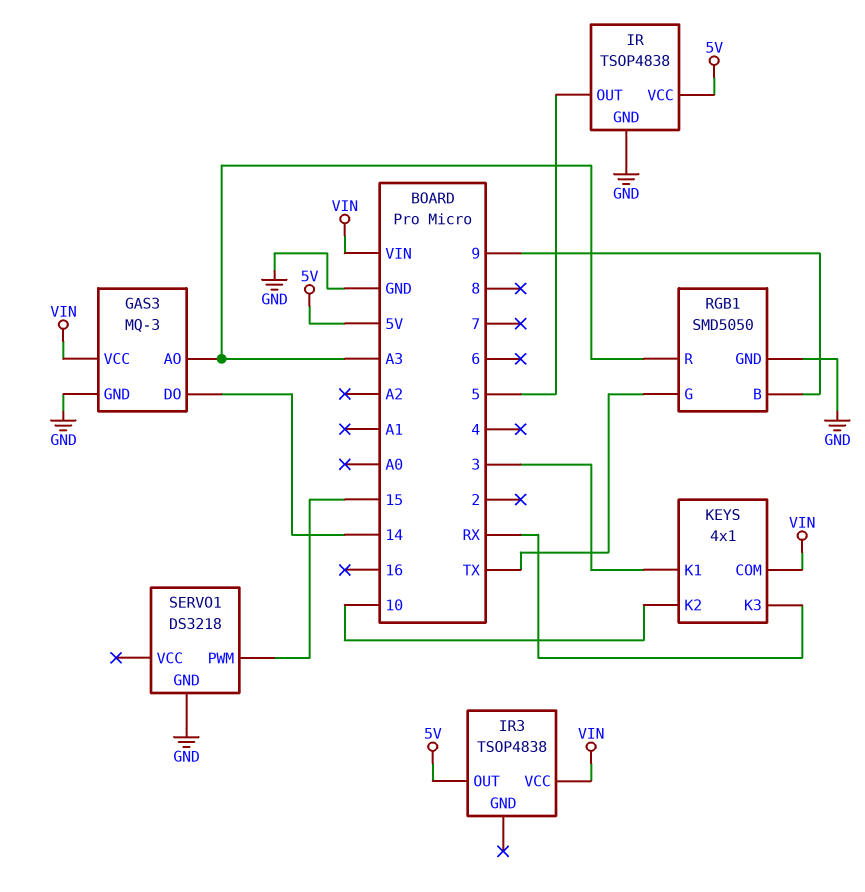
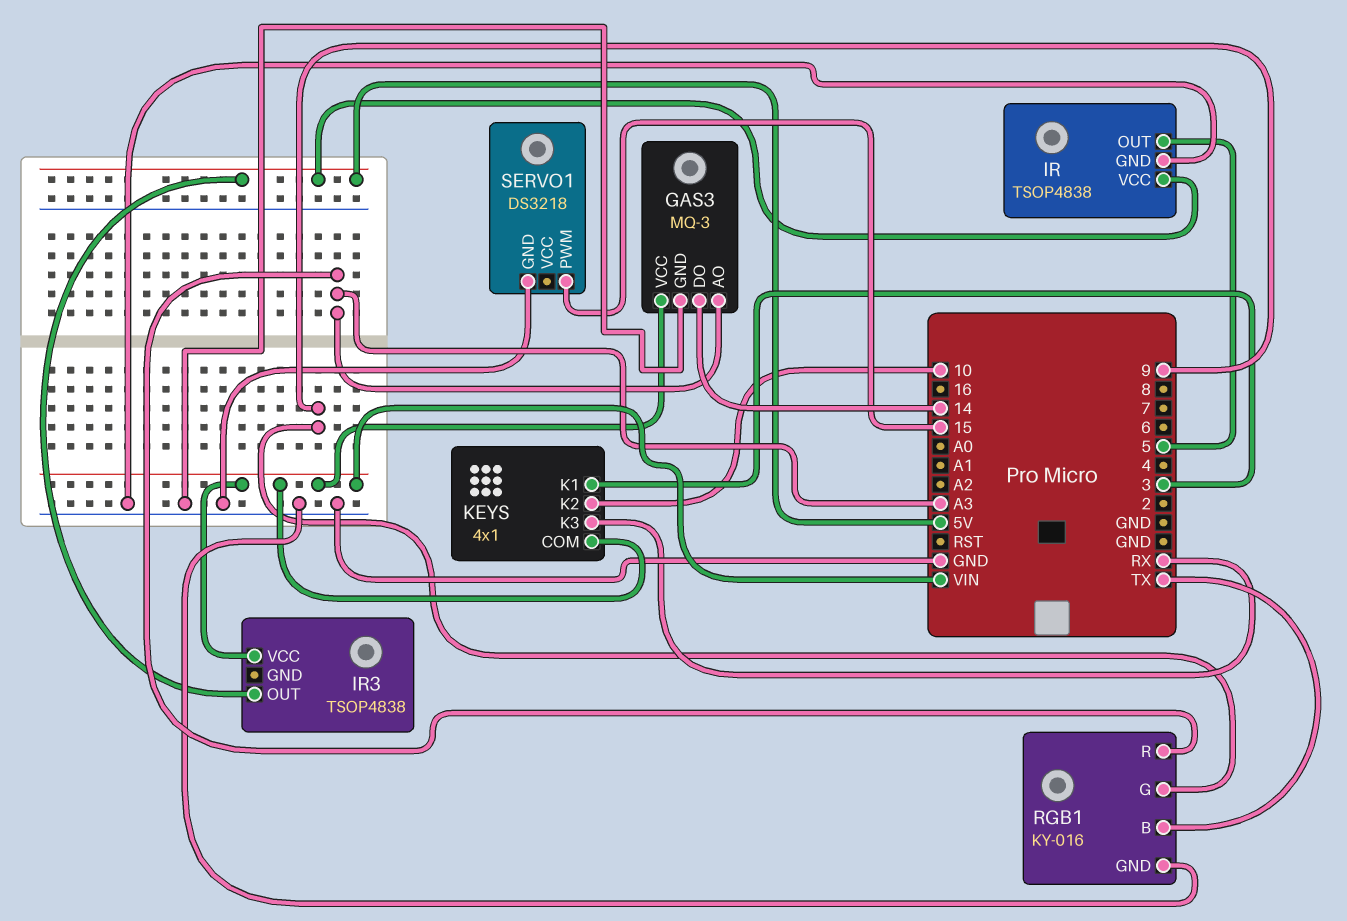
RGB1: SMD5050 -> KY-016
RGB1 pin B: 9 -> TX
RGB1 pin G: TX -> 9

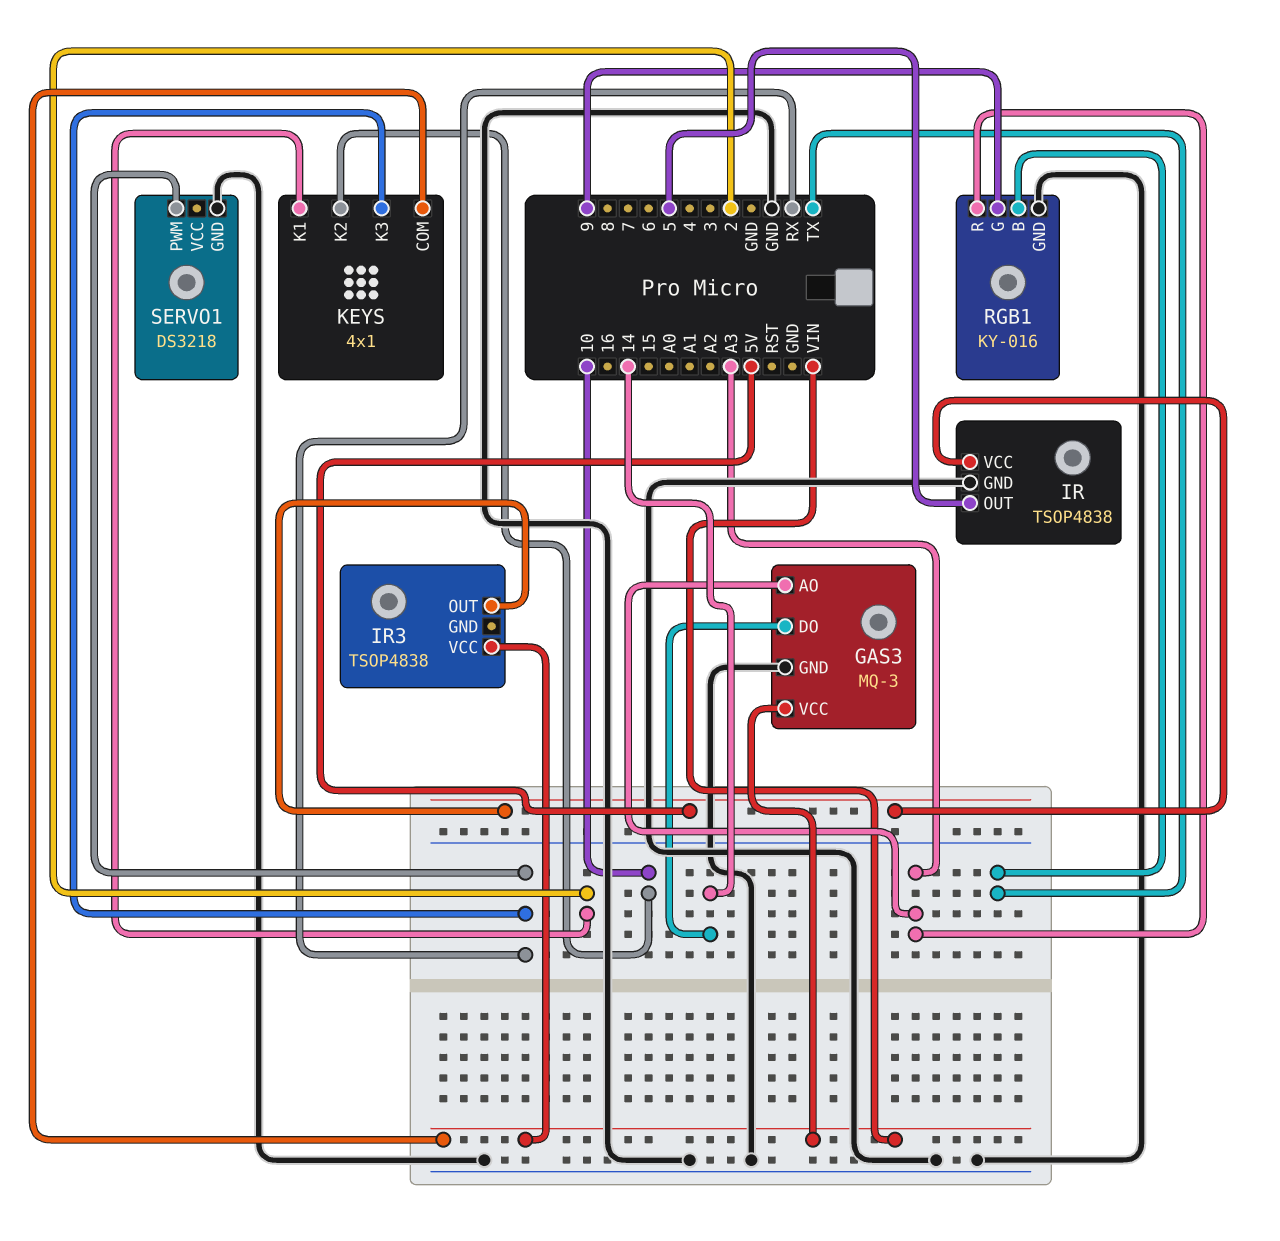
KEYS pin K1: 3 -> 2
SERVO1 pin PWM: 15 -> RX

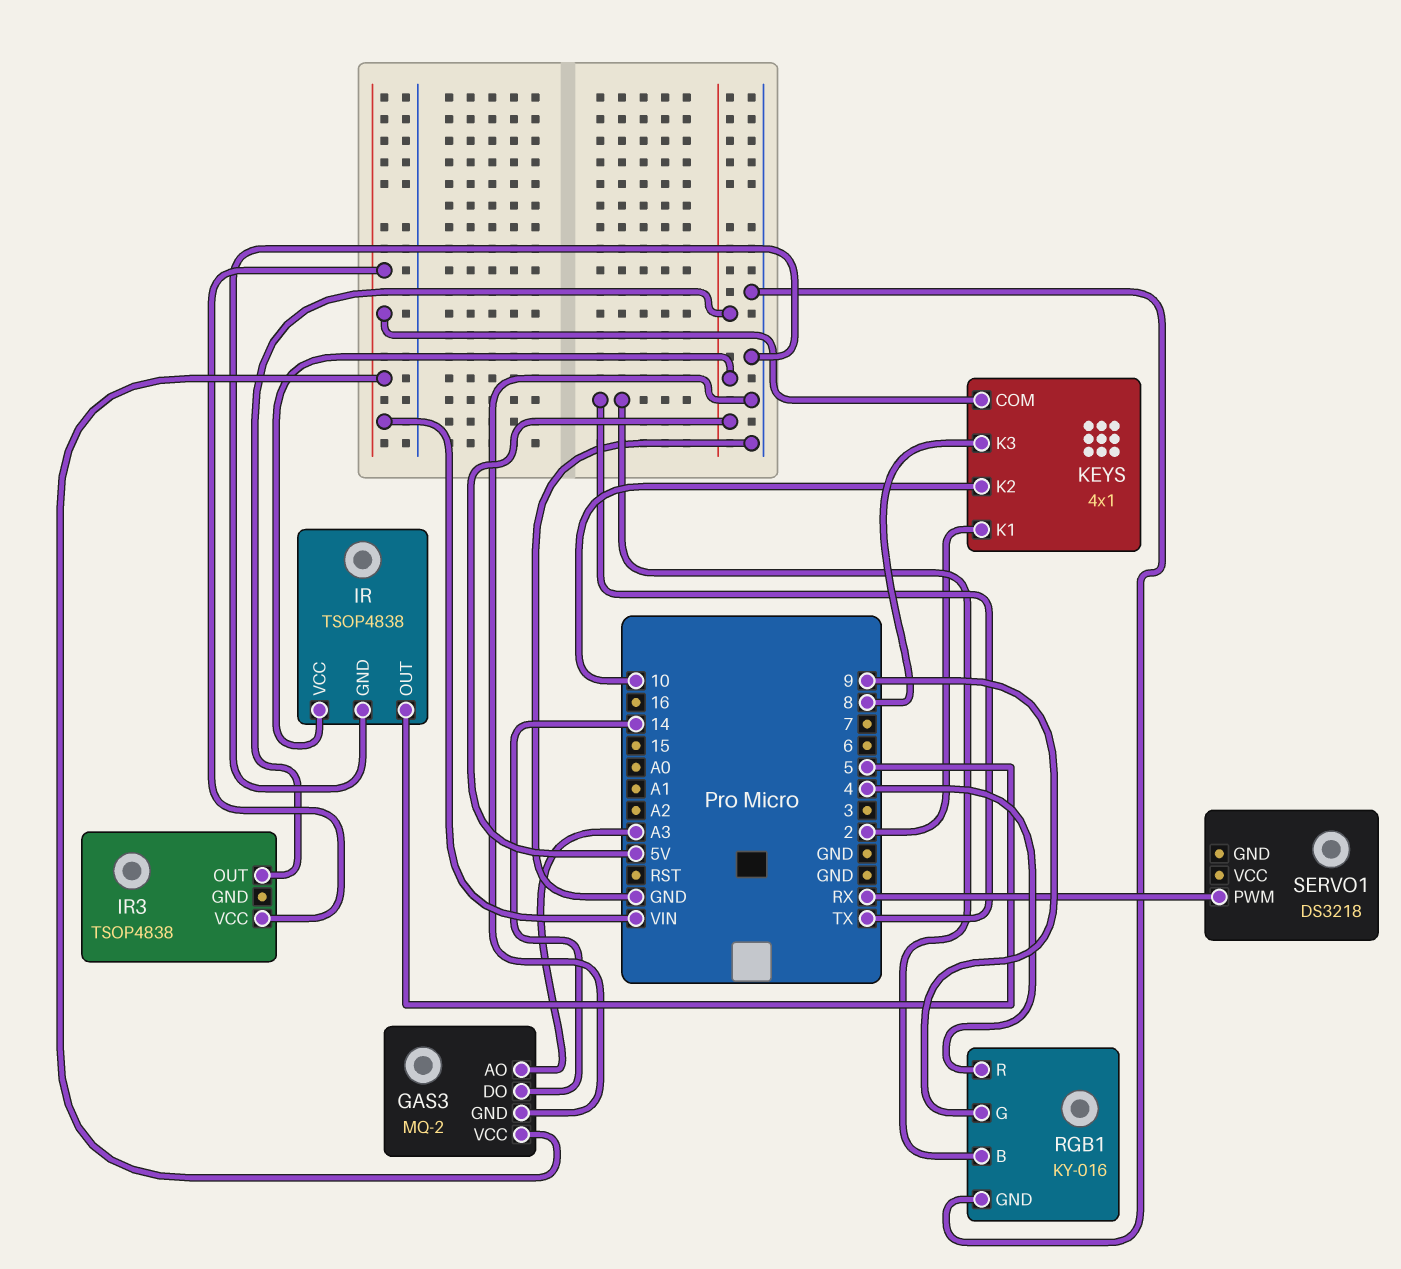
GAS3: MQ-3 -> MQ-2
KEYS pin K3: RX -> 8
RGB1 pin R: A3 -> 4
SERVO1 pin GND: GND -> none

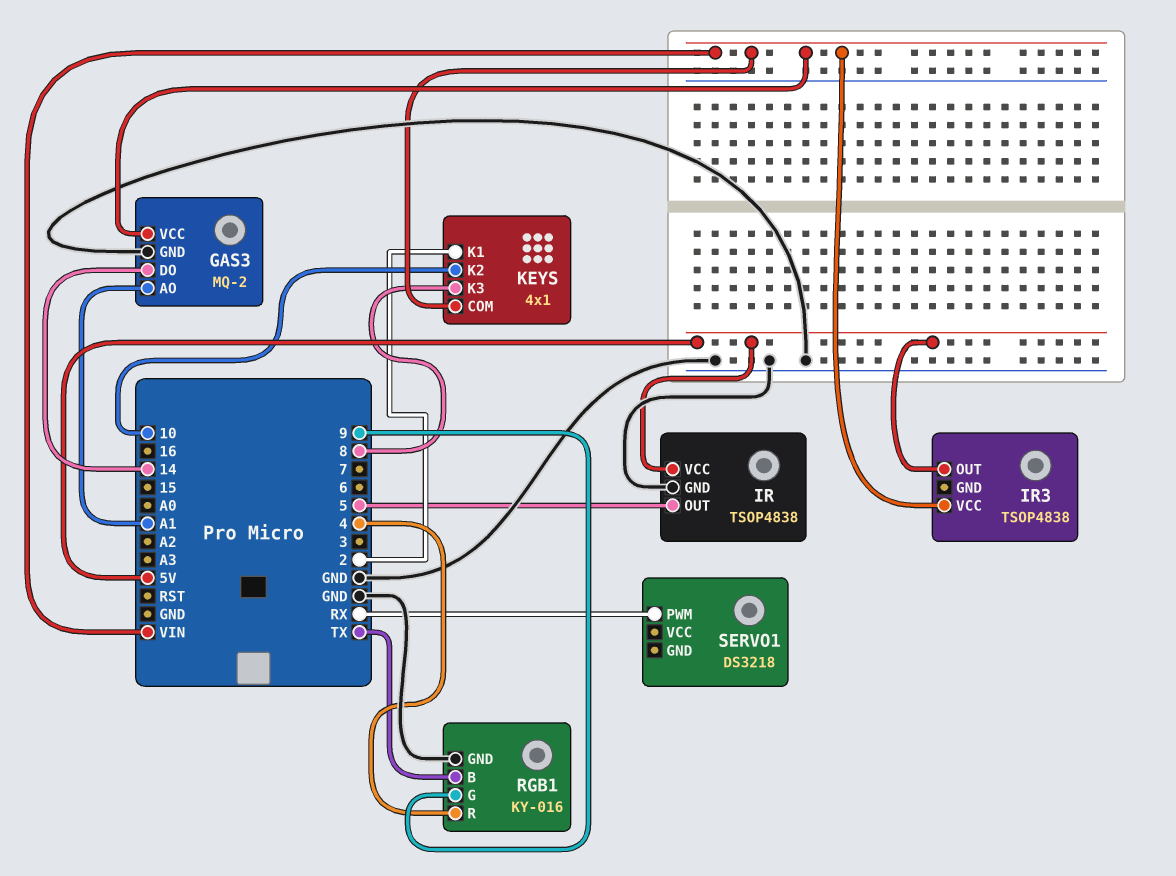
GAS3 pin AO: A3 -> A1

